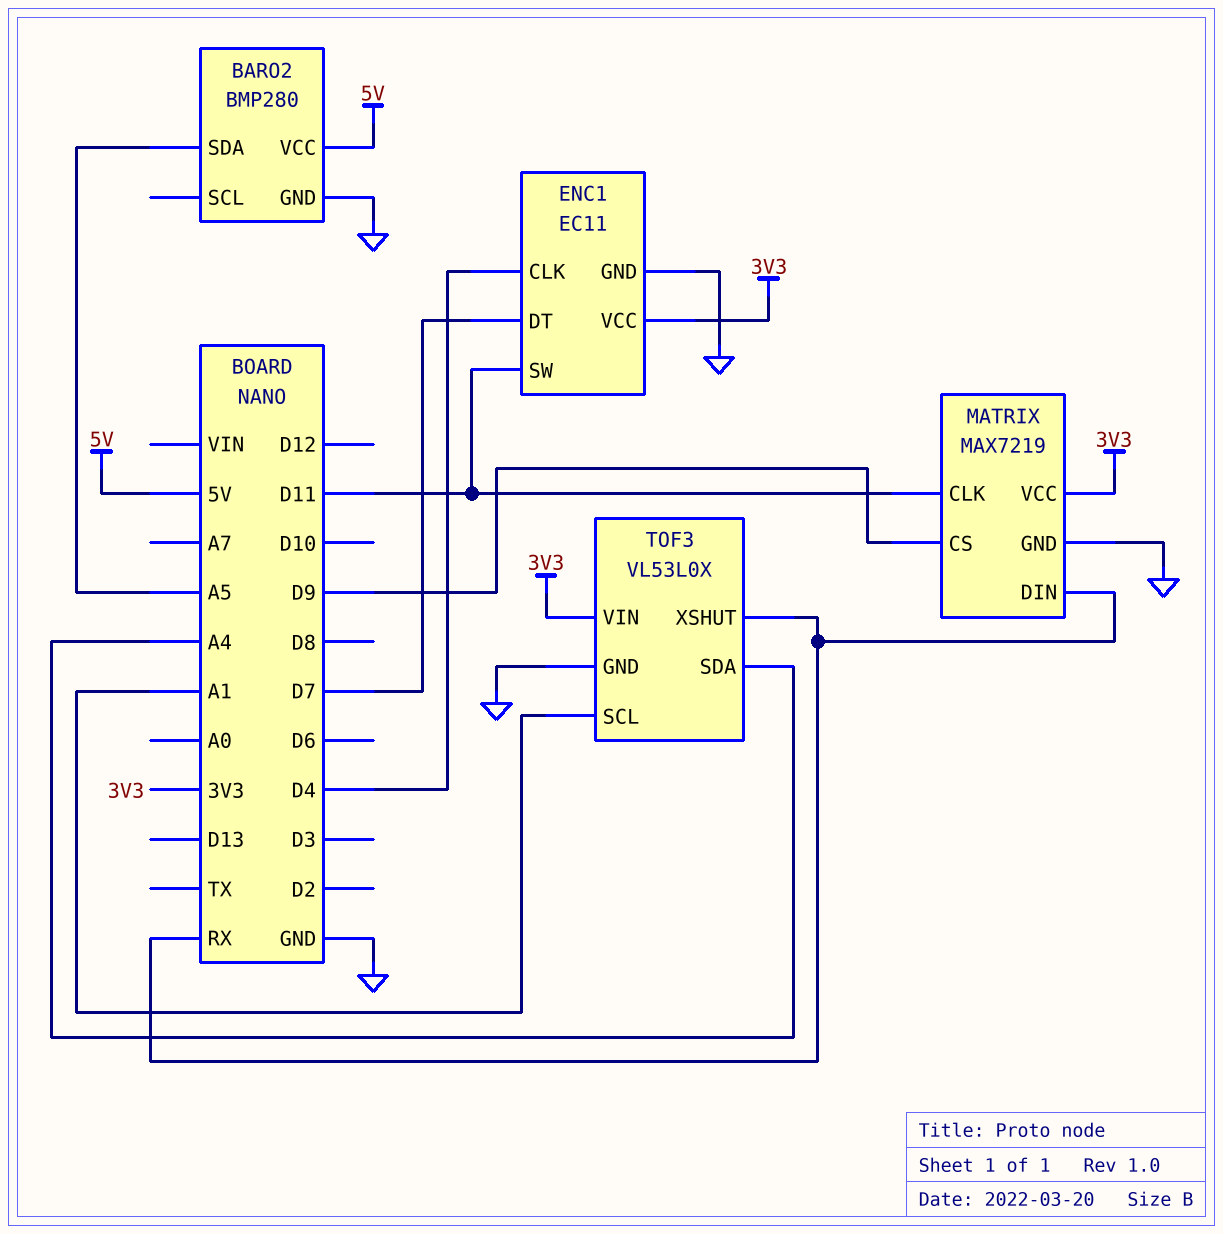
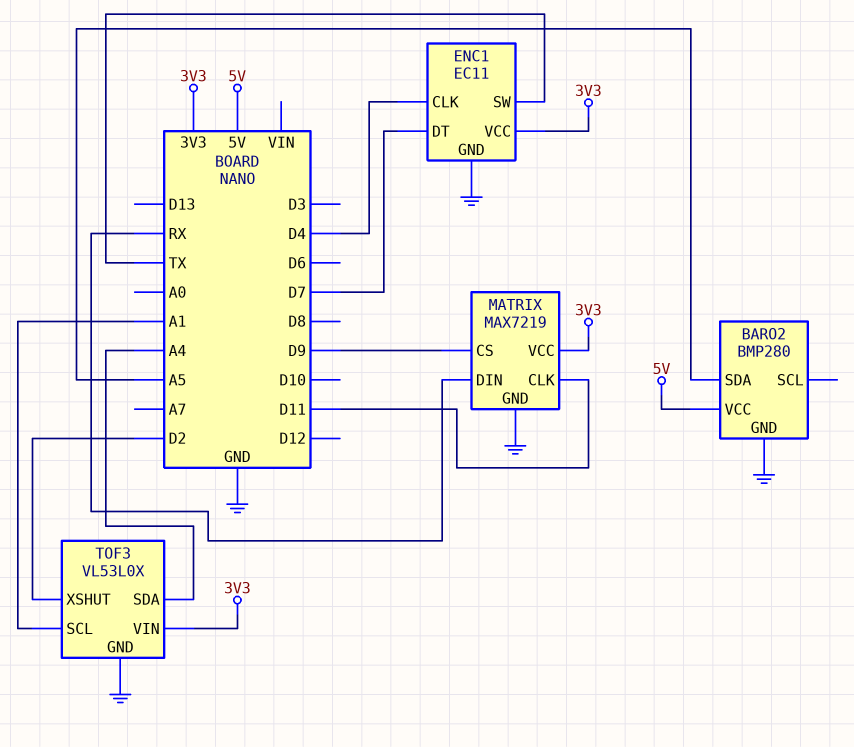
ENC1 pin SW: D11 -> TX
TOF3 pin XSHUT: RX -> D2

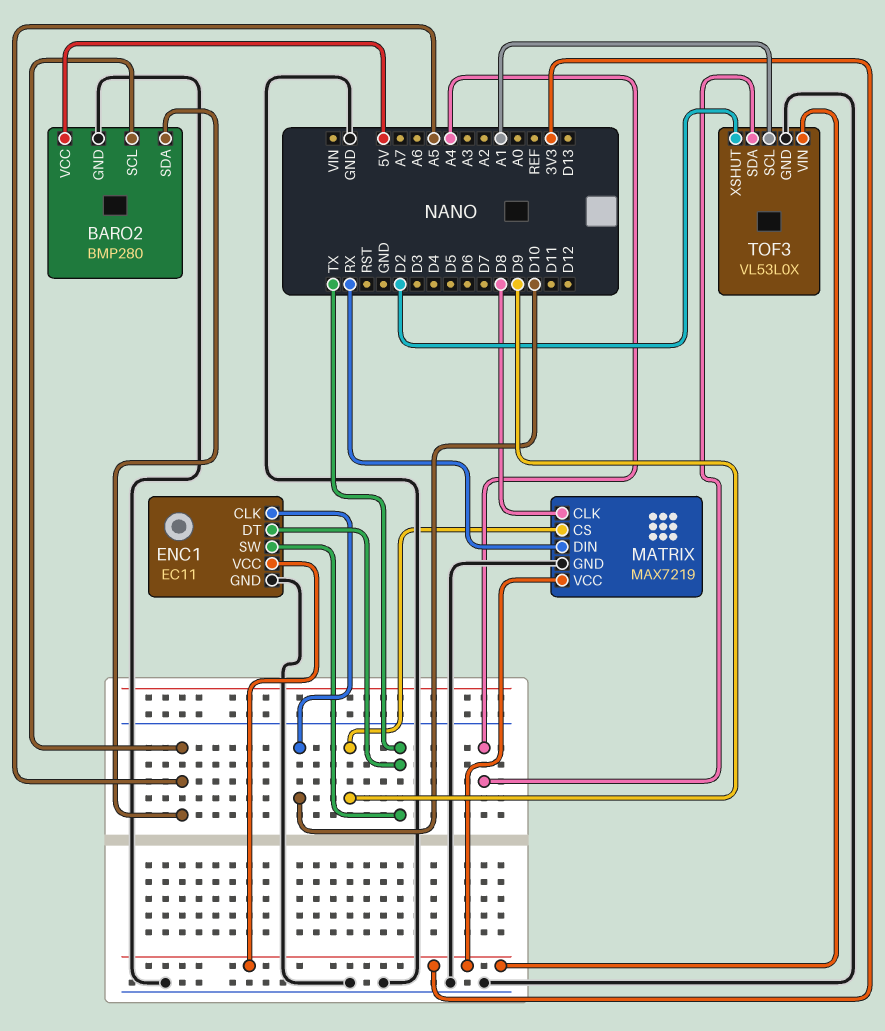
BARO2 pin SCL: none -> A5
ENC1 pin CLK: D4 -> D10
ENC1 pin DT: D7 -> TX
MATRIX pin CLK: D11 -> D8

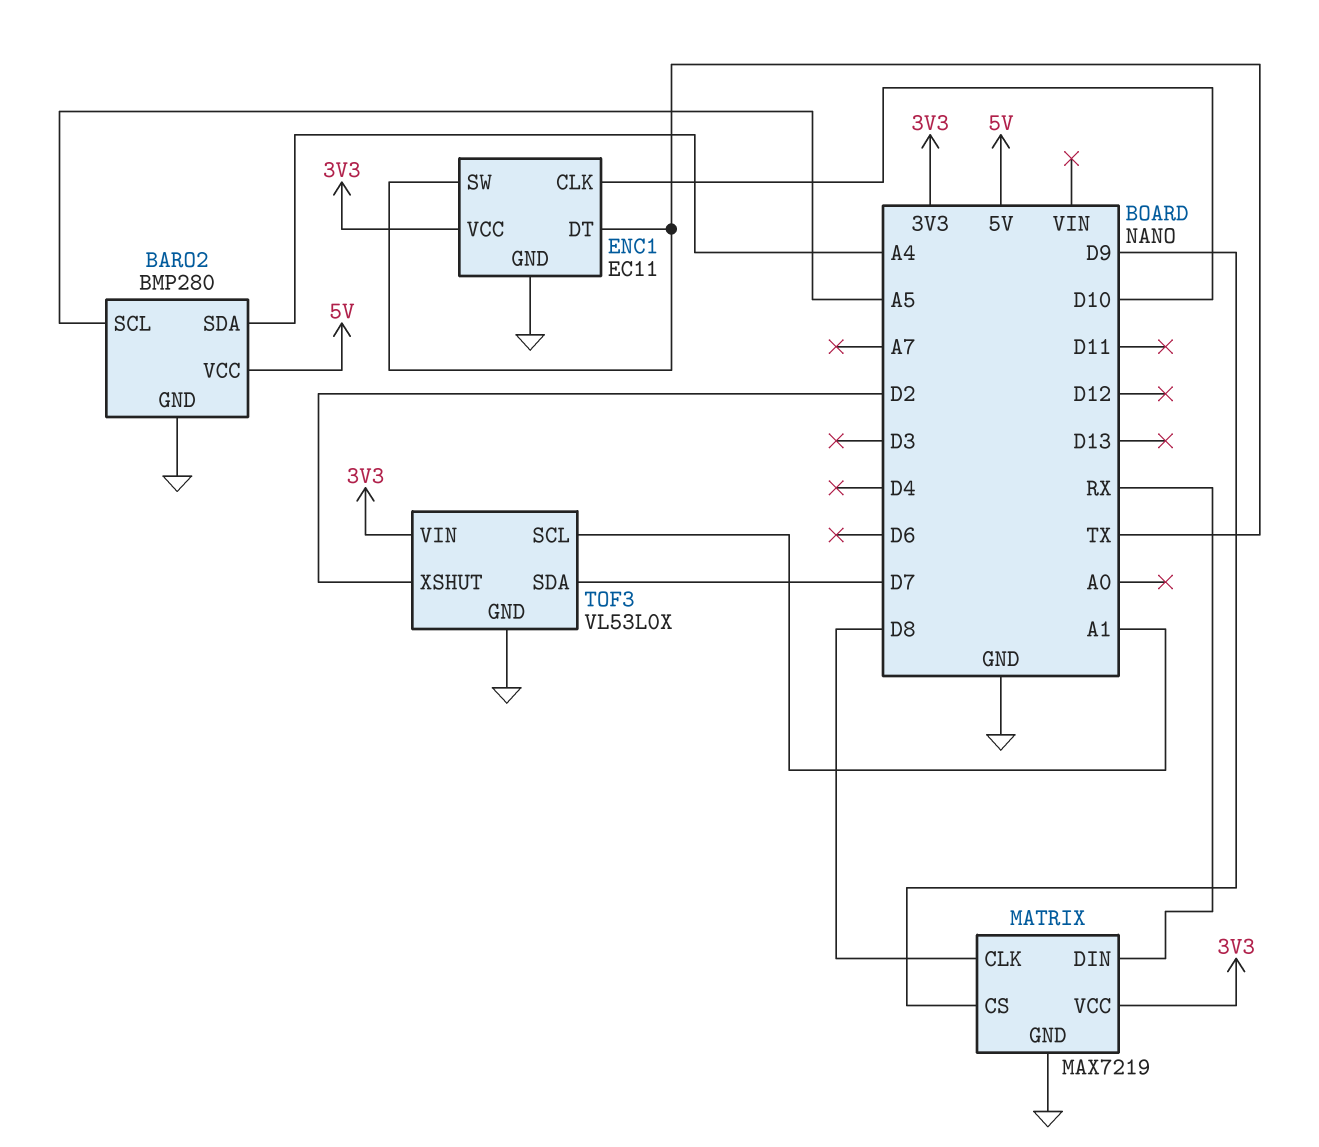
BARO2 pin SDA: A5 -> A4
TOF3 pin SDA: A4 -> D7

